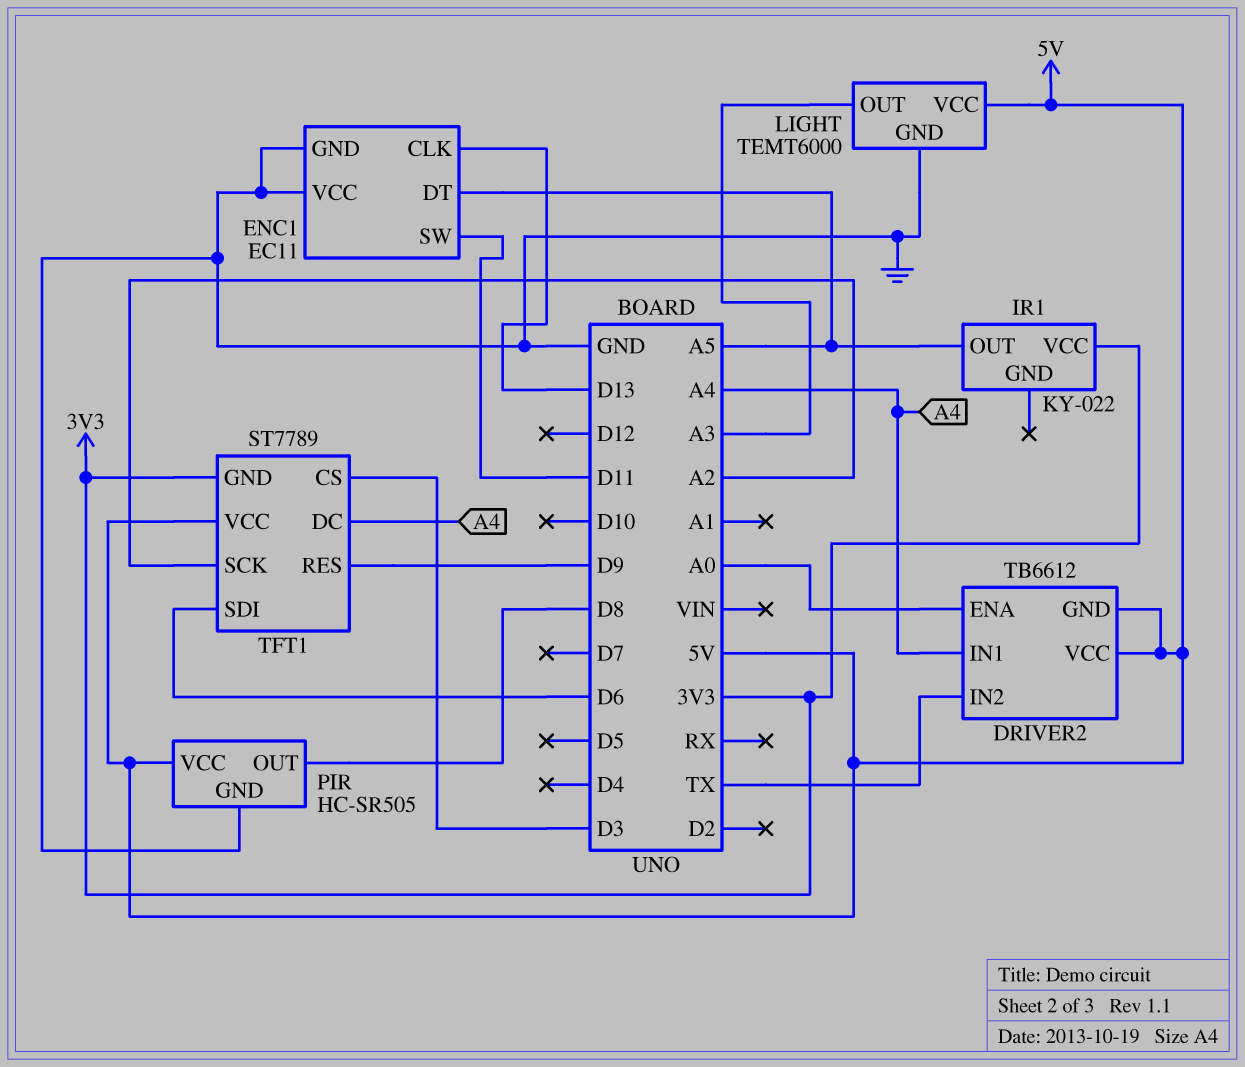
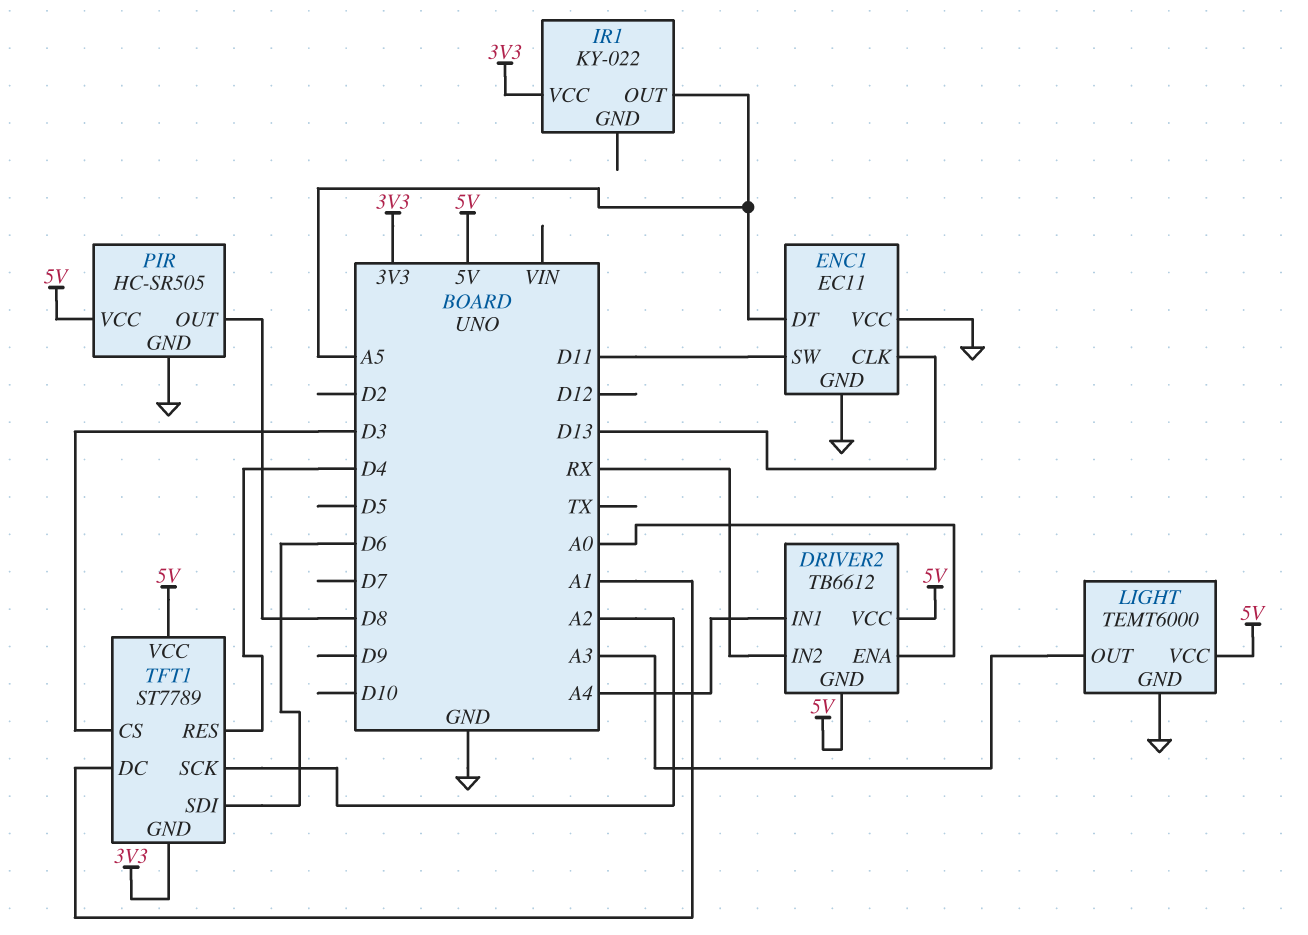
DRIVER2 pin IN2: TX -> RX
TFT1 pin DC: A4 -> A1
TFT1 pin RES: D9 -> D4

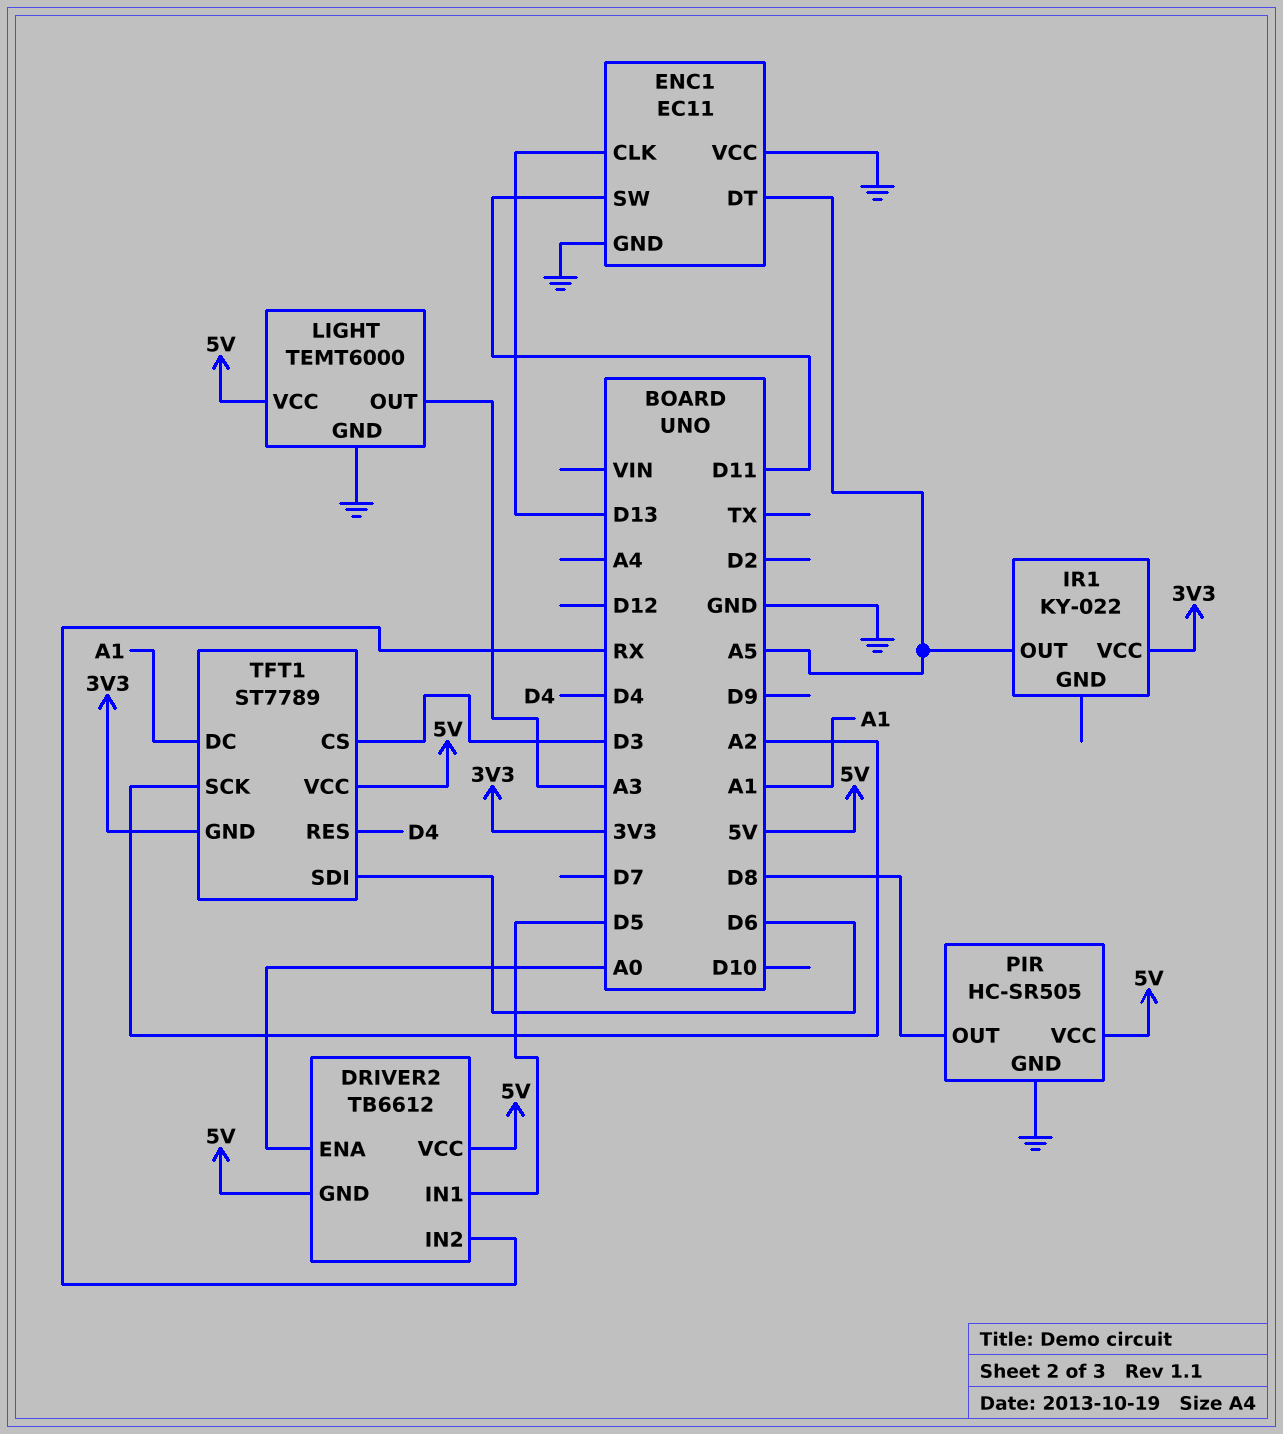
DRIVER2 pin IN1: A4 -> D5

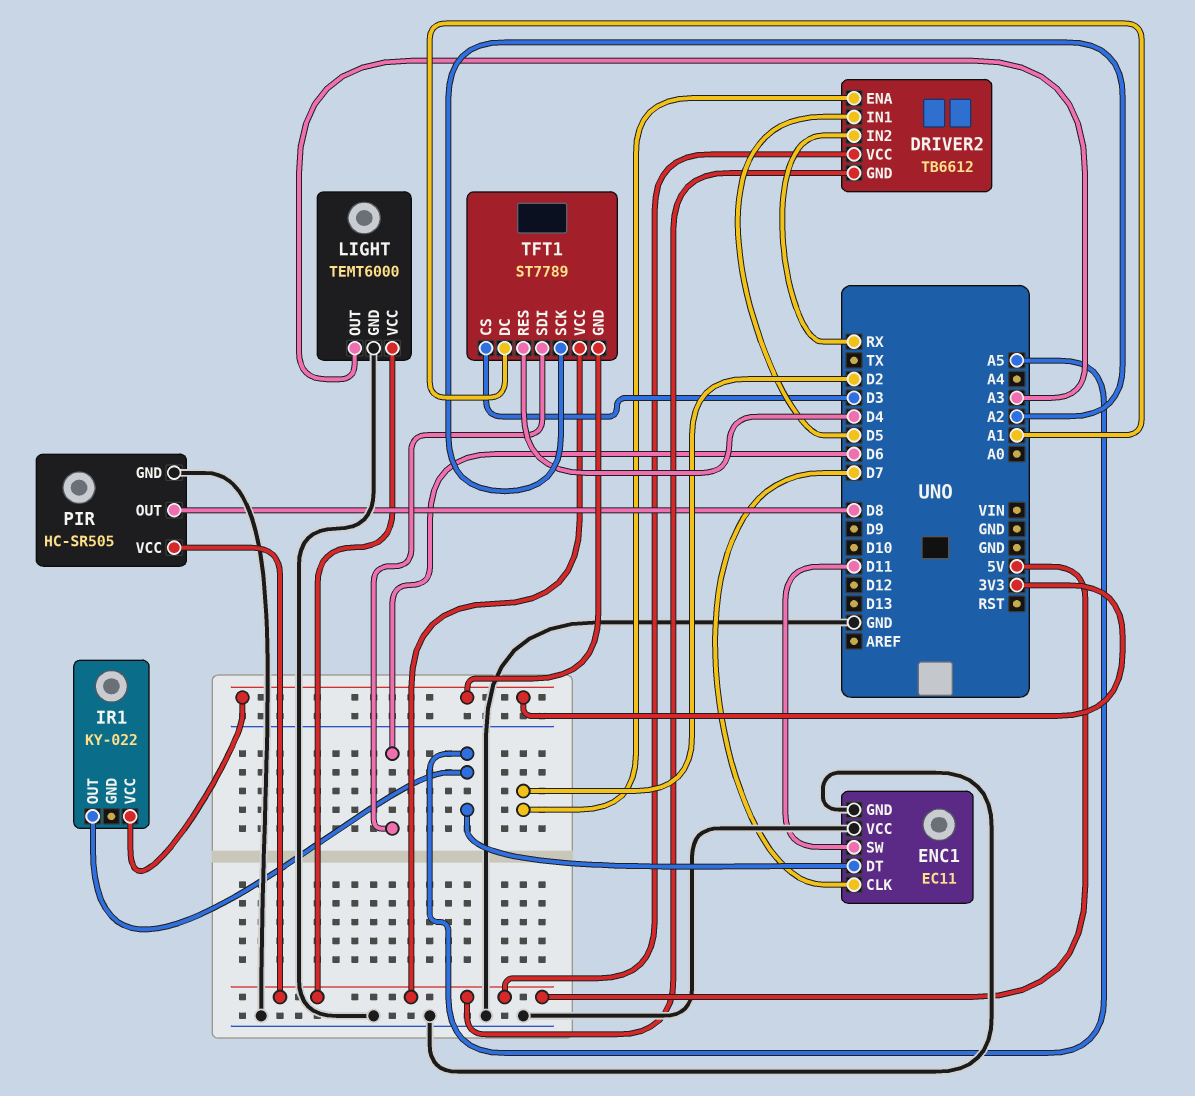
DRIVER2 pin ENA: A0 -> D2
ENC1 pin CLK: D13 -> D7

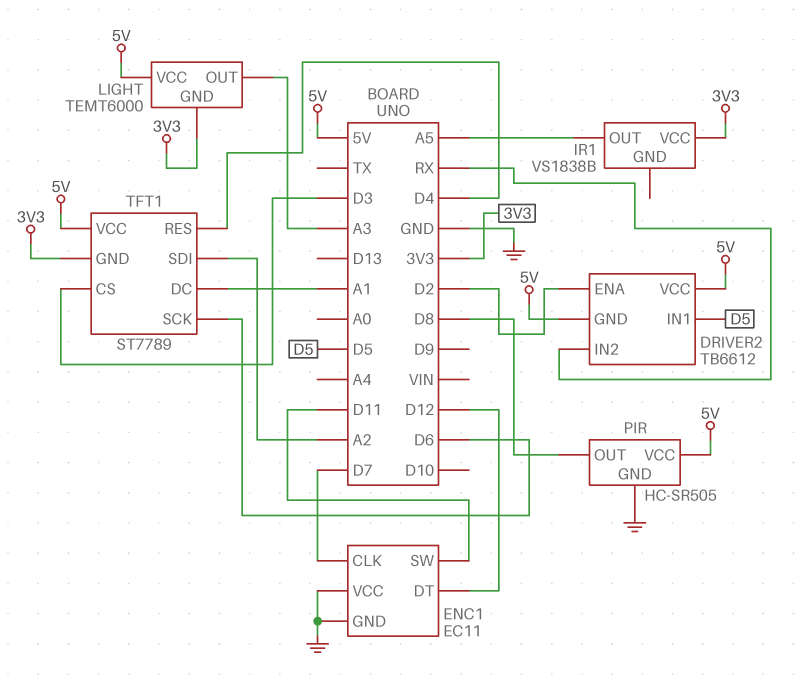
ENC1 pin DT: A5 -> D12
IR1: KY-022 -> VS1838B
LIGHT pin GND: GND -> 3V3
TFT1 pin SCK: A2 -> D6
TFT1 pin SDI: D6 -> A2

